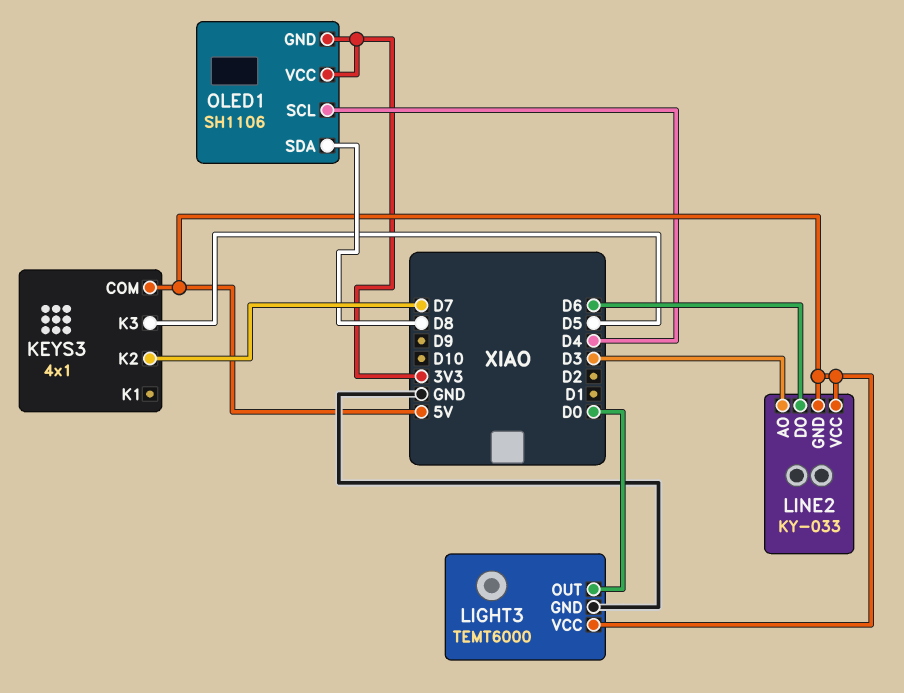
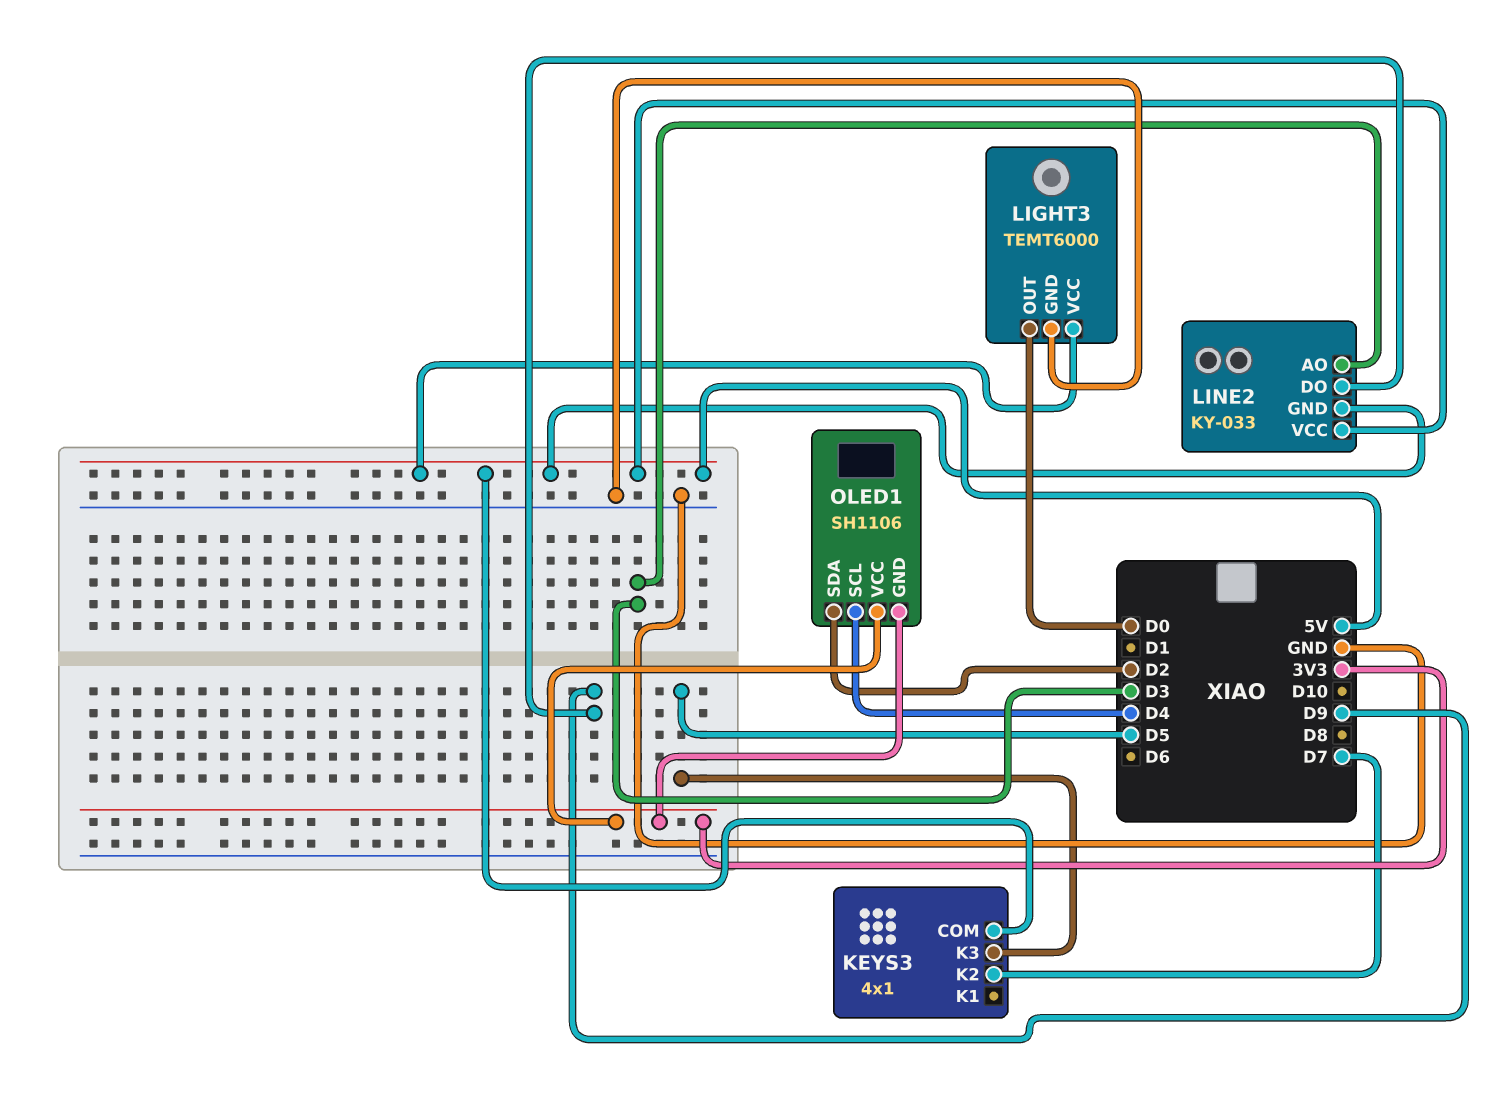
LINE2 pin DO: D6 -> D9
OLED1 pin SDA: D8 -> D2

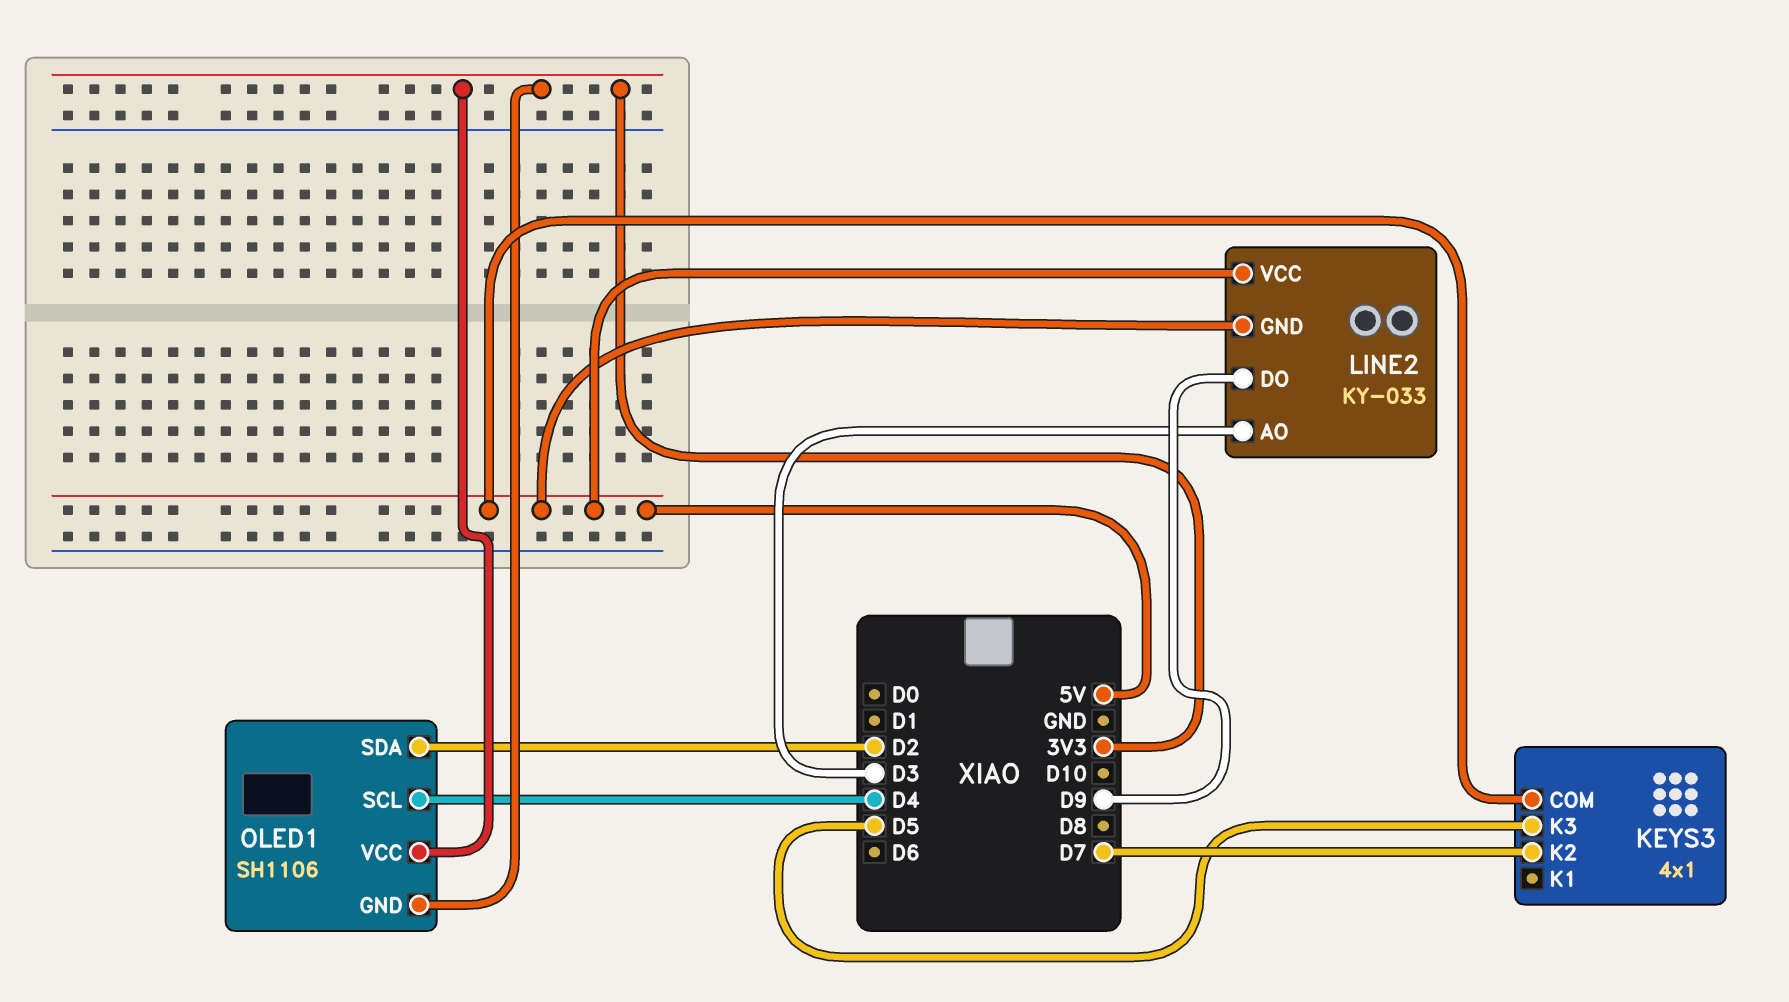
LIGHT3: TEMT6000 -> none
LIGHT3 pin GND: GND -> none
LIGHT3 pin OUT: D0 -> none
LIGHT3 pin VCC: 5V -> none

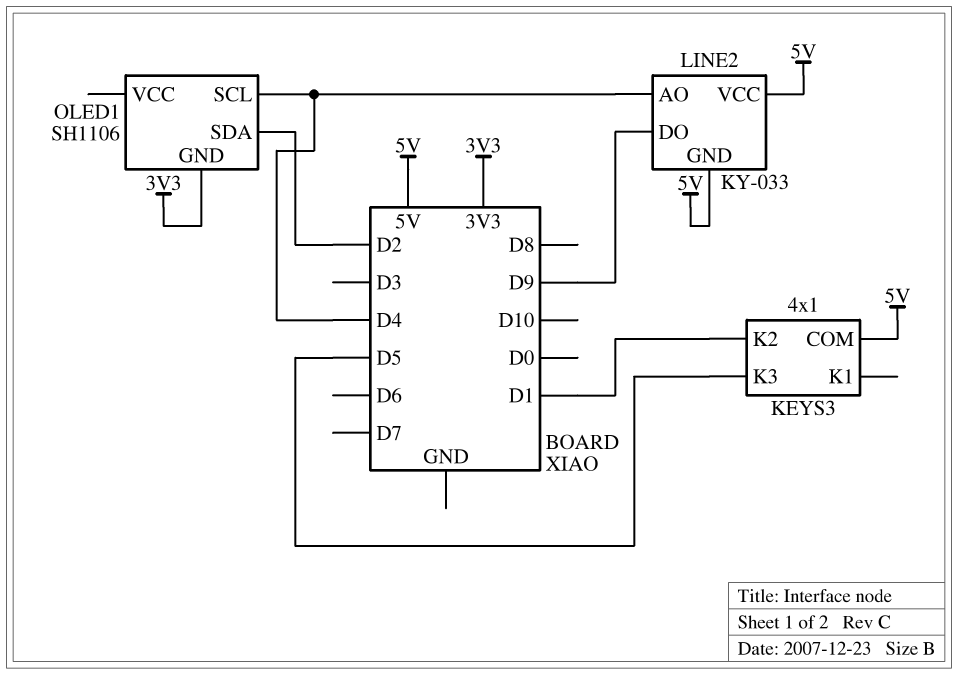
KEYS3 pin K2: D7 -> D1
LINE2 pin AO: D3 -> D4
OLED1 pin VCC: 3V3 -> none

